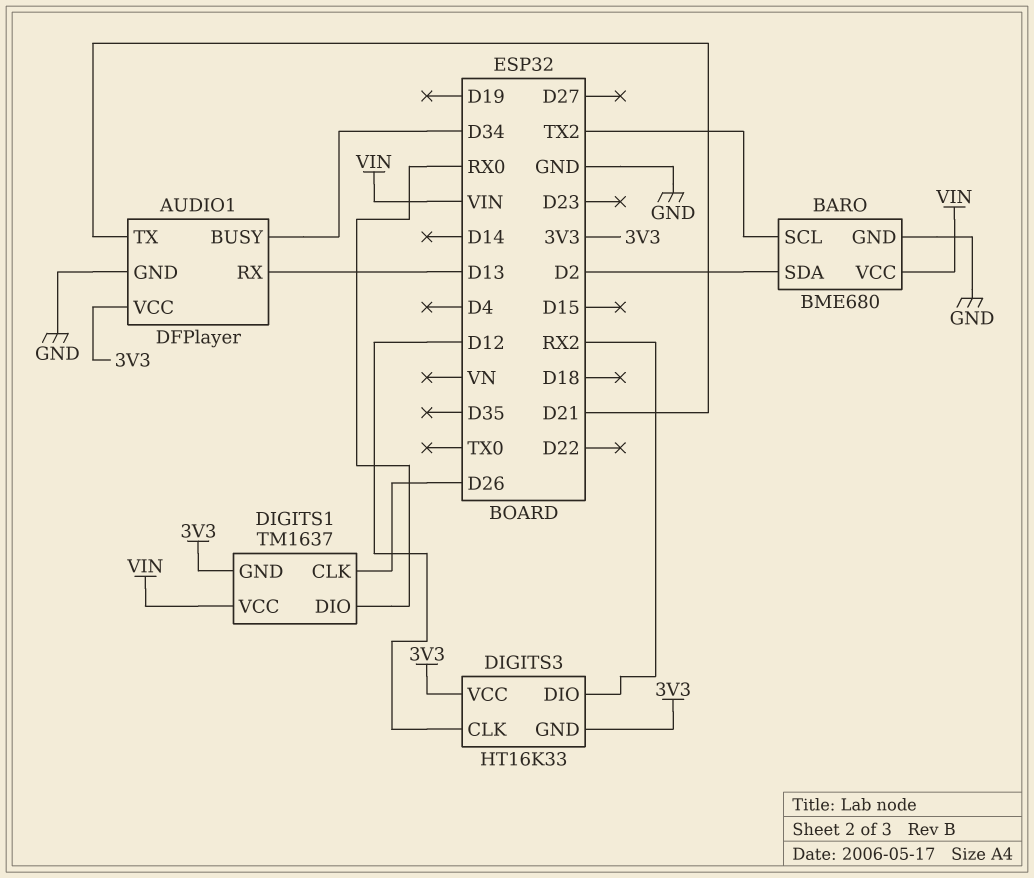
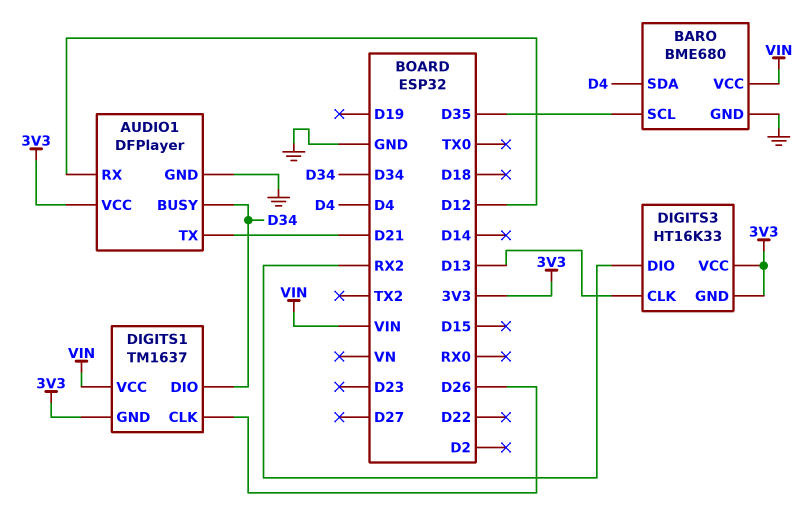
AUDIO1 pin RX: D13 -> D12
BARO pin SCL: TX2 -> D35
BARO pin SDA: D2 -> D4
DIGITS1 pin DIO: RX0 -> D34
DIGITS3 pin CLK: D12 -> D13

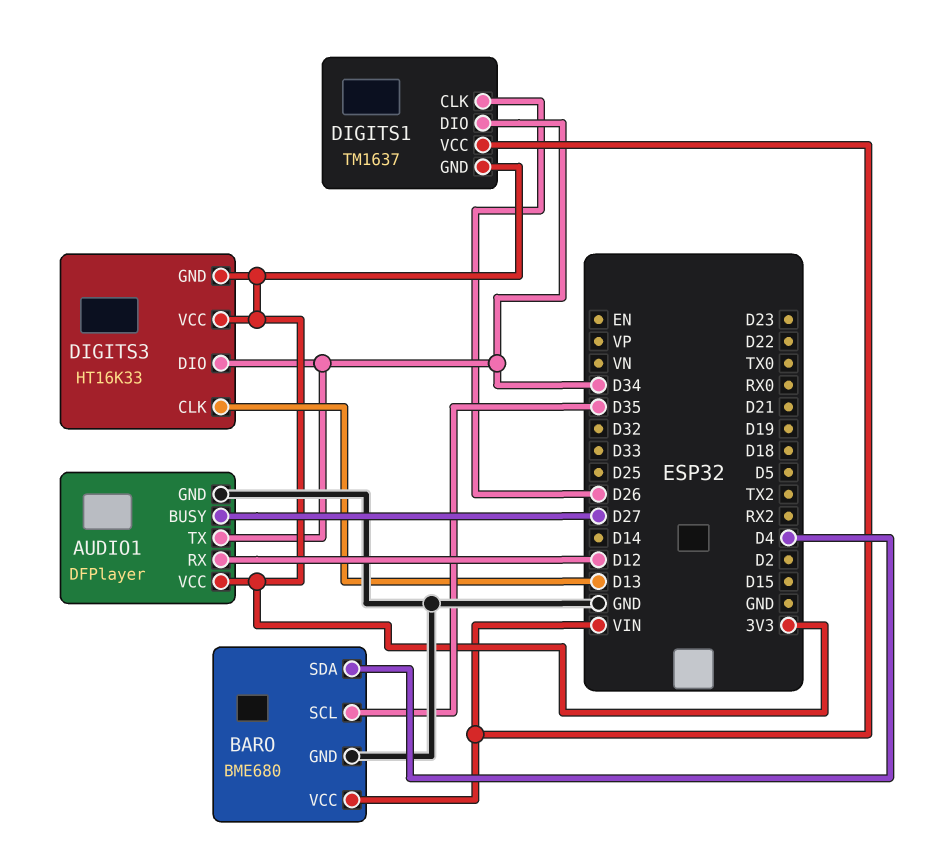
AUDIO1 pin BUSY: D34 -> D27
AUDIO1 pin TX: D21 -> D34
DIGITS3 pin DIO: RX2 -> D34

